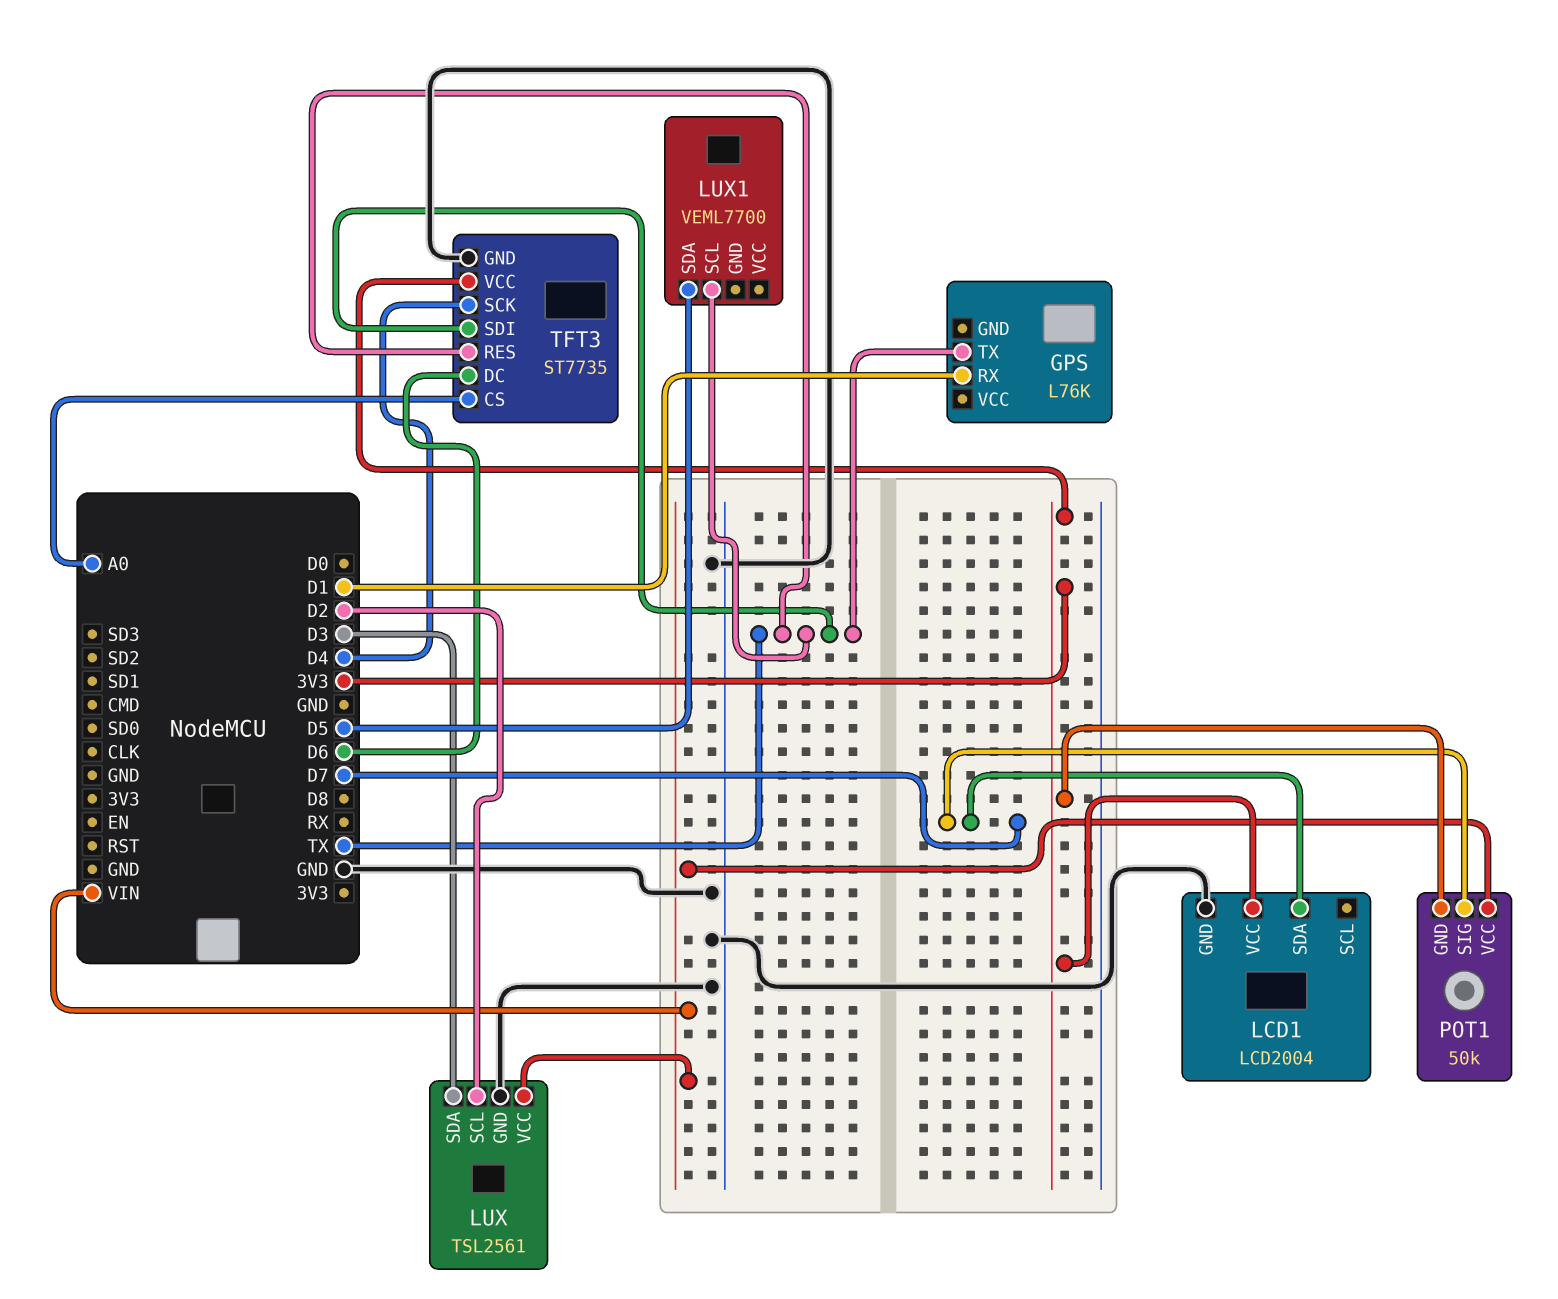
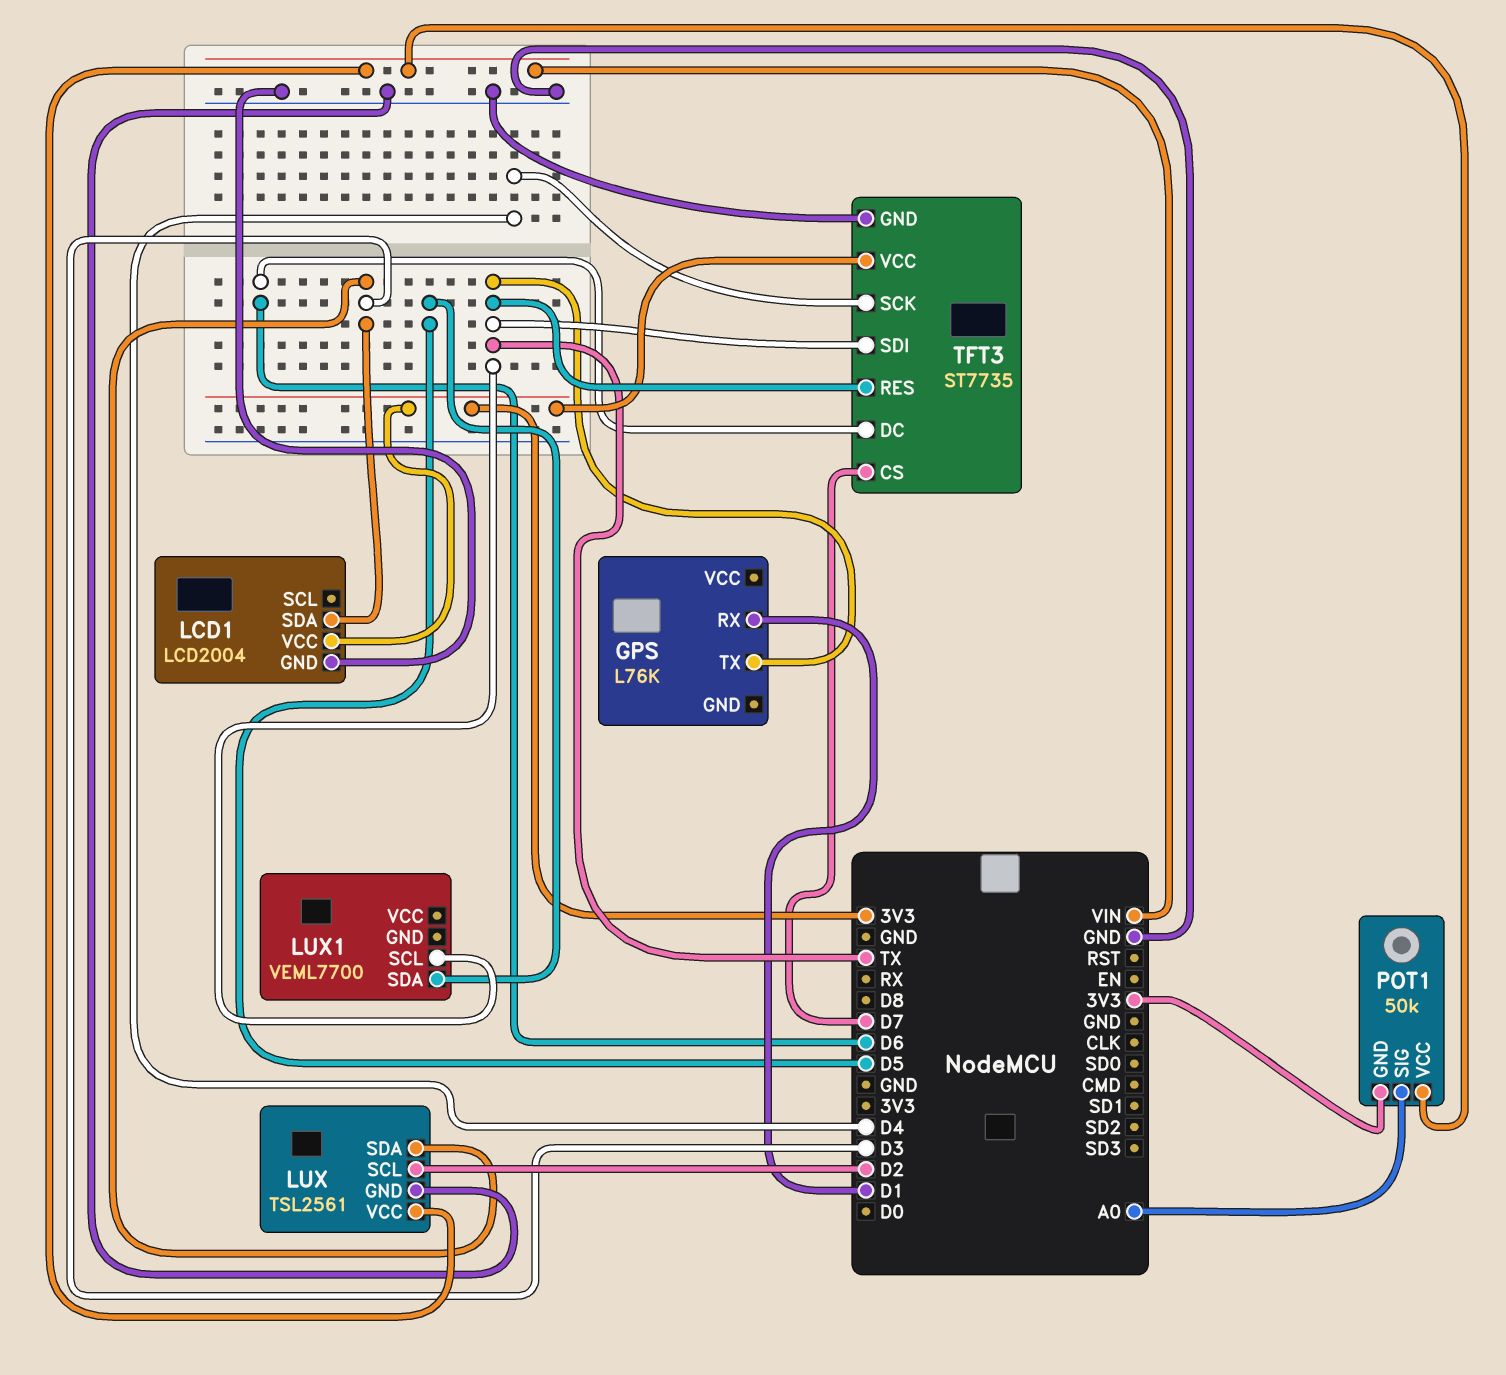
LCD1 pin SDA: D7 -> D3
POT1 pin SIG: D7 -> A0
TFT3 pin CS: A0 -> D7

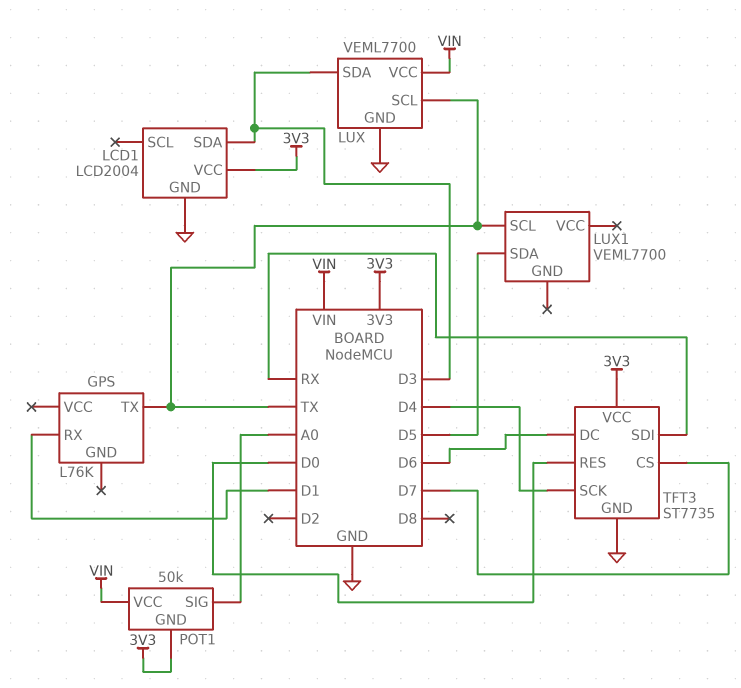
LUX: TSL2561 -> VEML7700
LUX pin SCL: D2 -> TX
TFT3 pin RES: TX -> D0
TFT3 pin SDI: TX -> RX

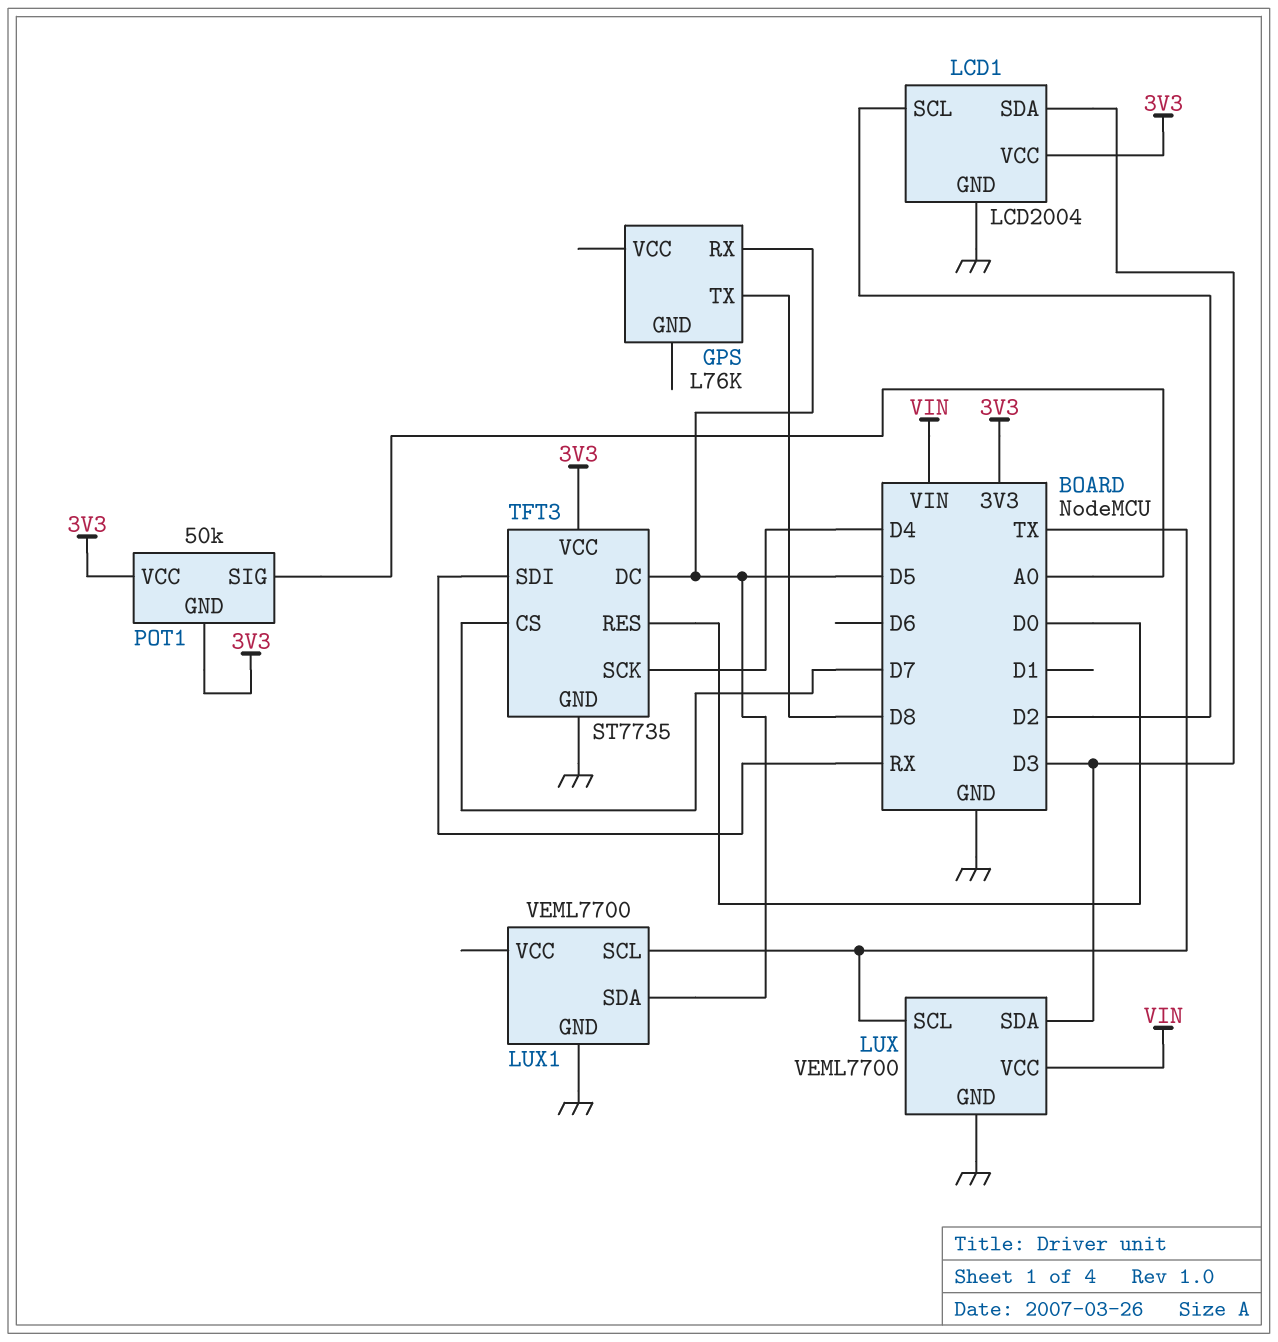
GPS pin RX: D1 -> D5
GPS pin TX: TX -> D8
LCD1 pin SCL: none -> D2
LUX1 pin GND: none -> GND
POT1 pin VCC: VIN -> 3V3
TFT3 pin DC: D6 -> D5

